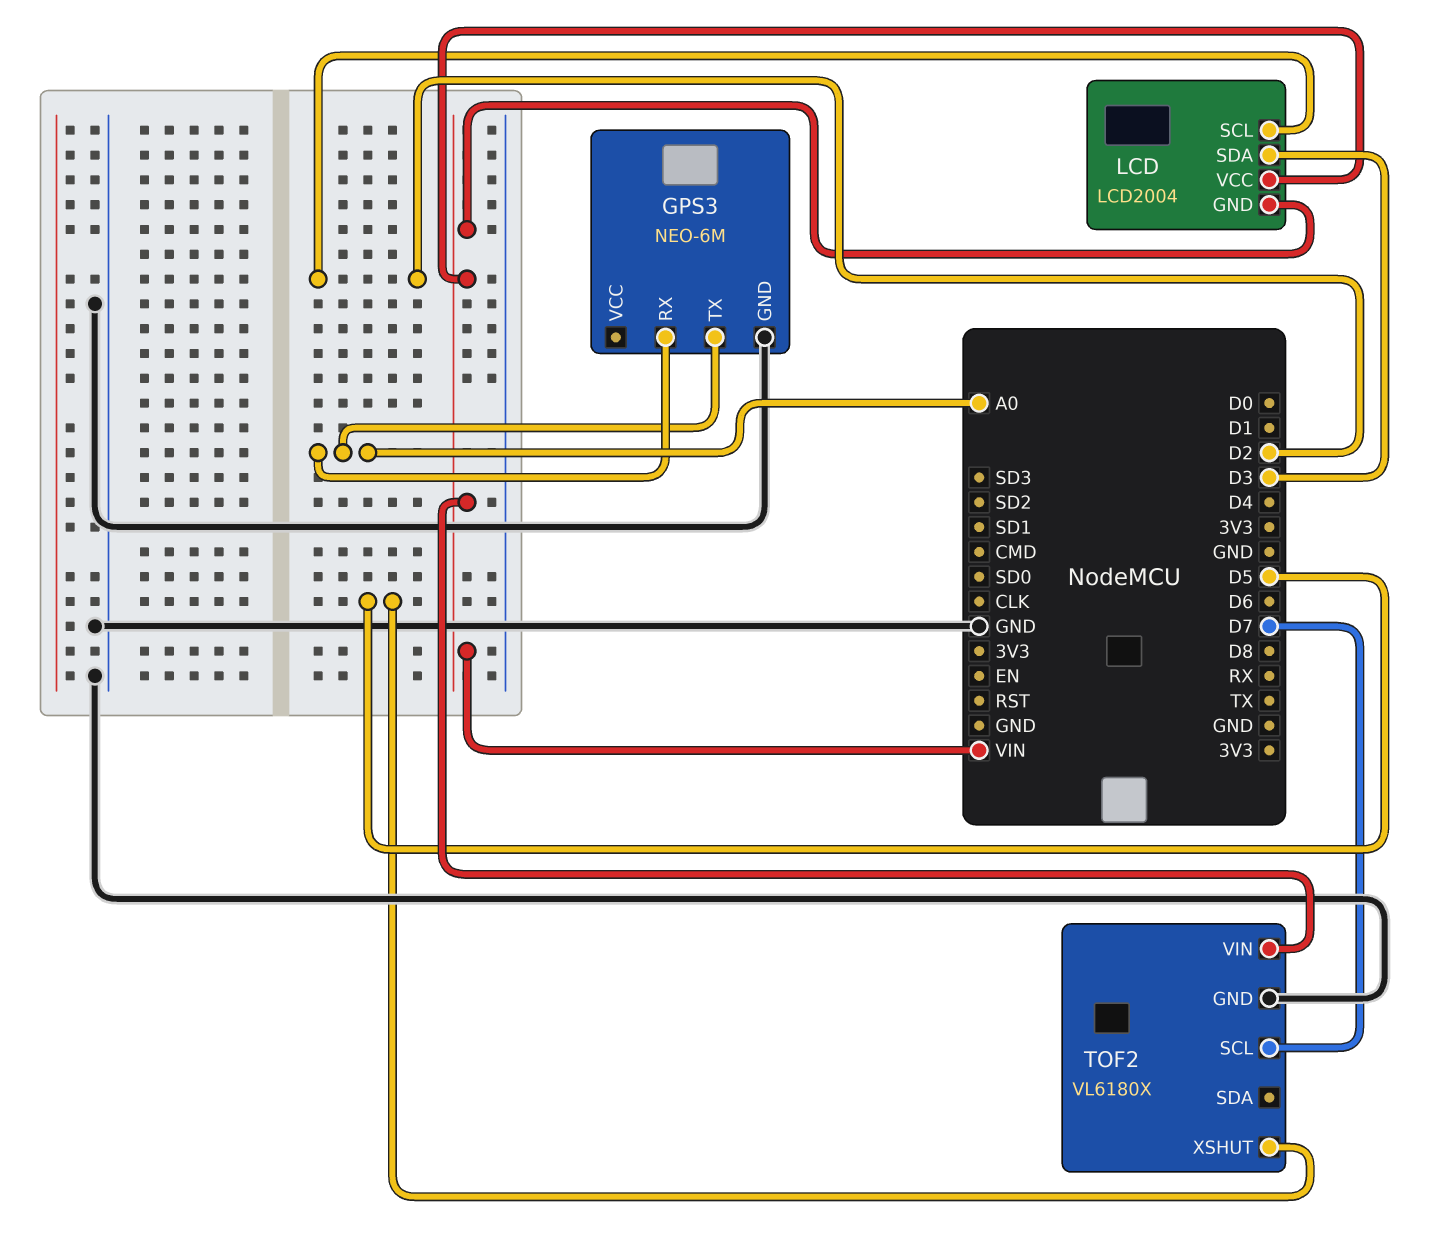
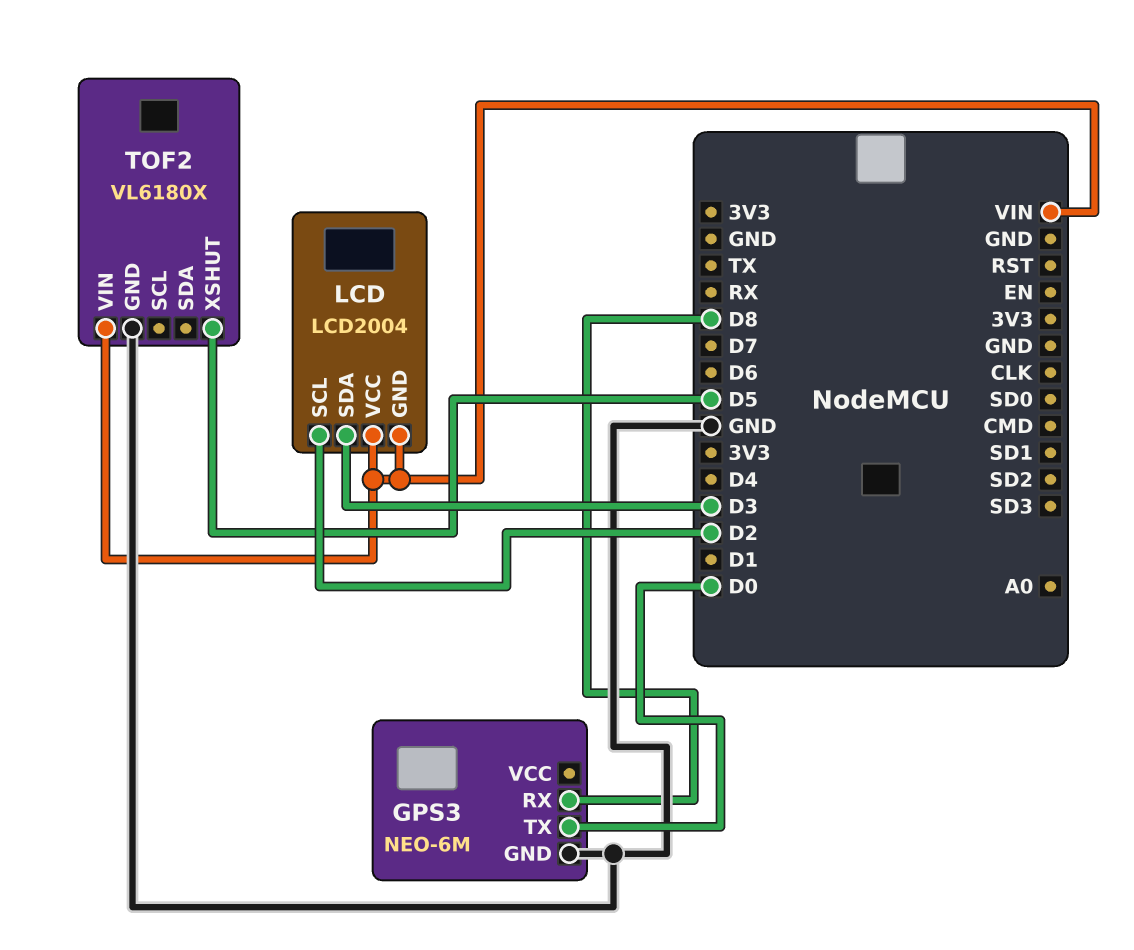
GPS3 pin RX: A0 -> D8
GPS3 pin TX: A0 -> D0
TOF2 pin SCL: D7 -> none

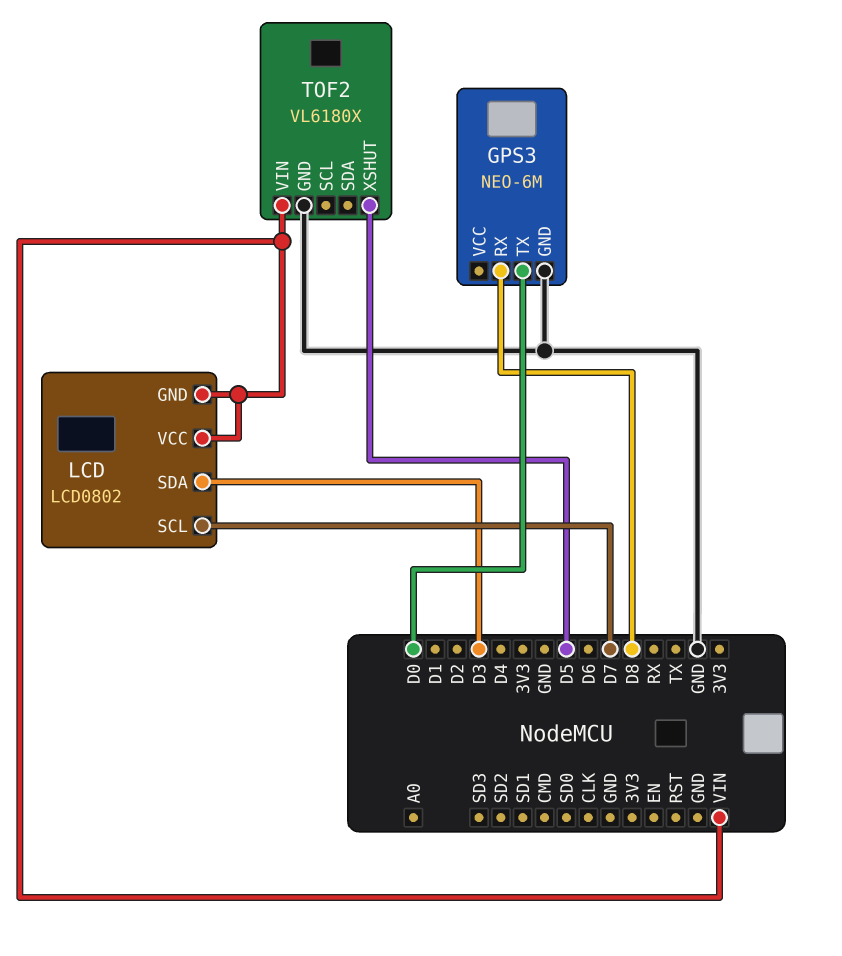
LCD: LCD2004 -> LCD0802
LCD pin SCL: D2 -> D7

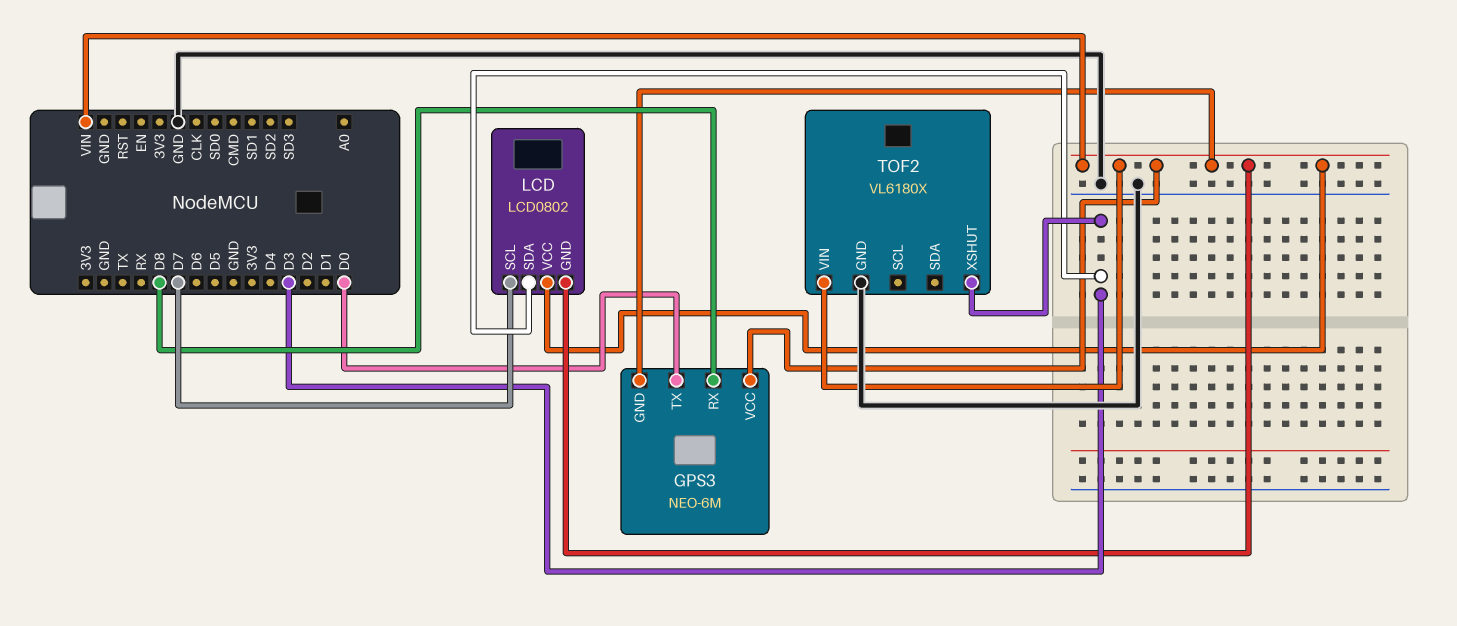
GPS3 pin GND: GND -> VIN
GPS3 pin VCC: none -> VIN
TOF2 pin XSHUT: D5 -> D3

